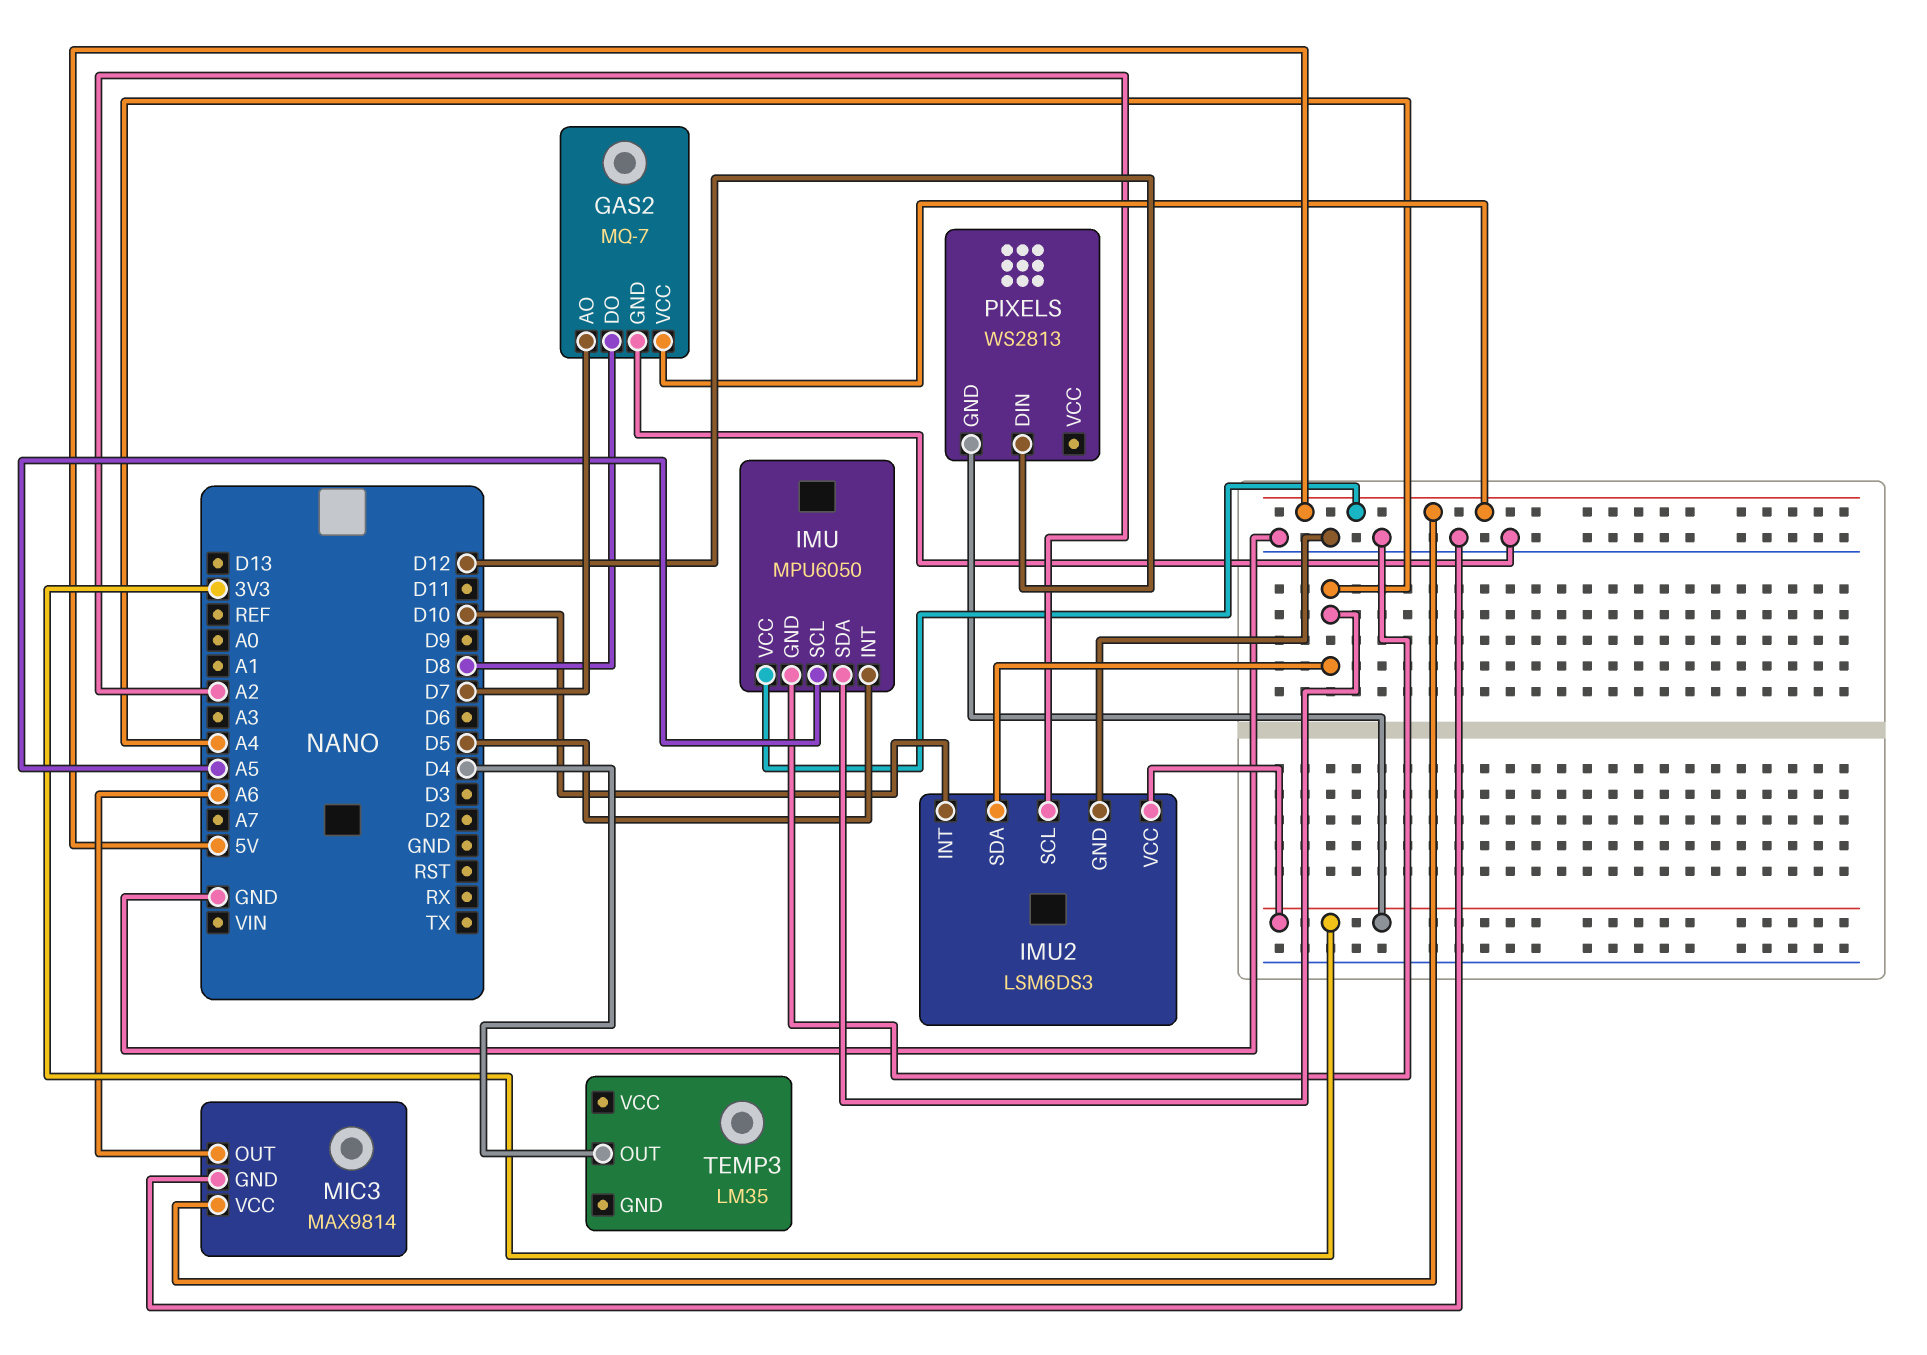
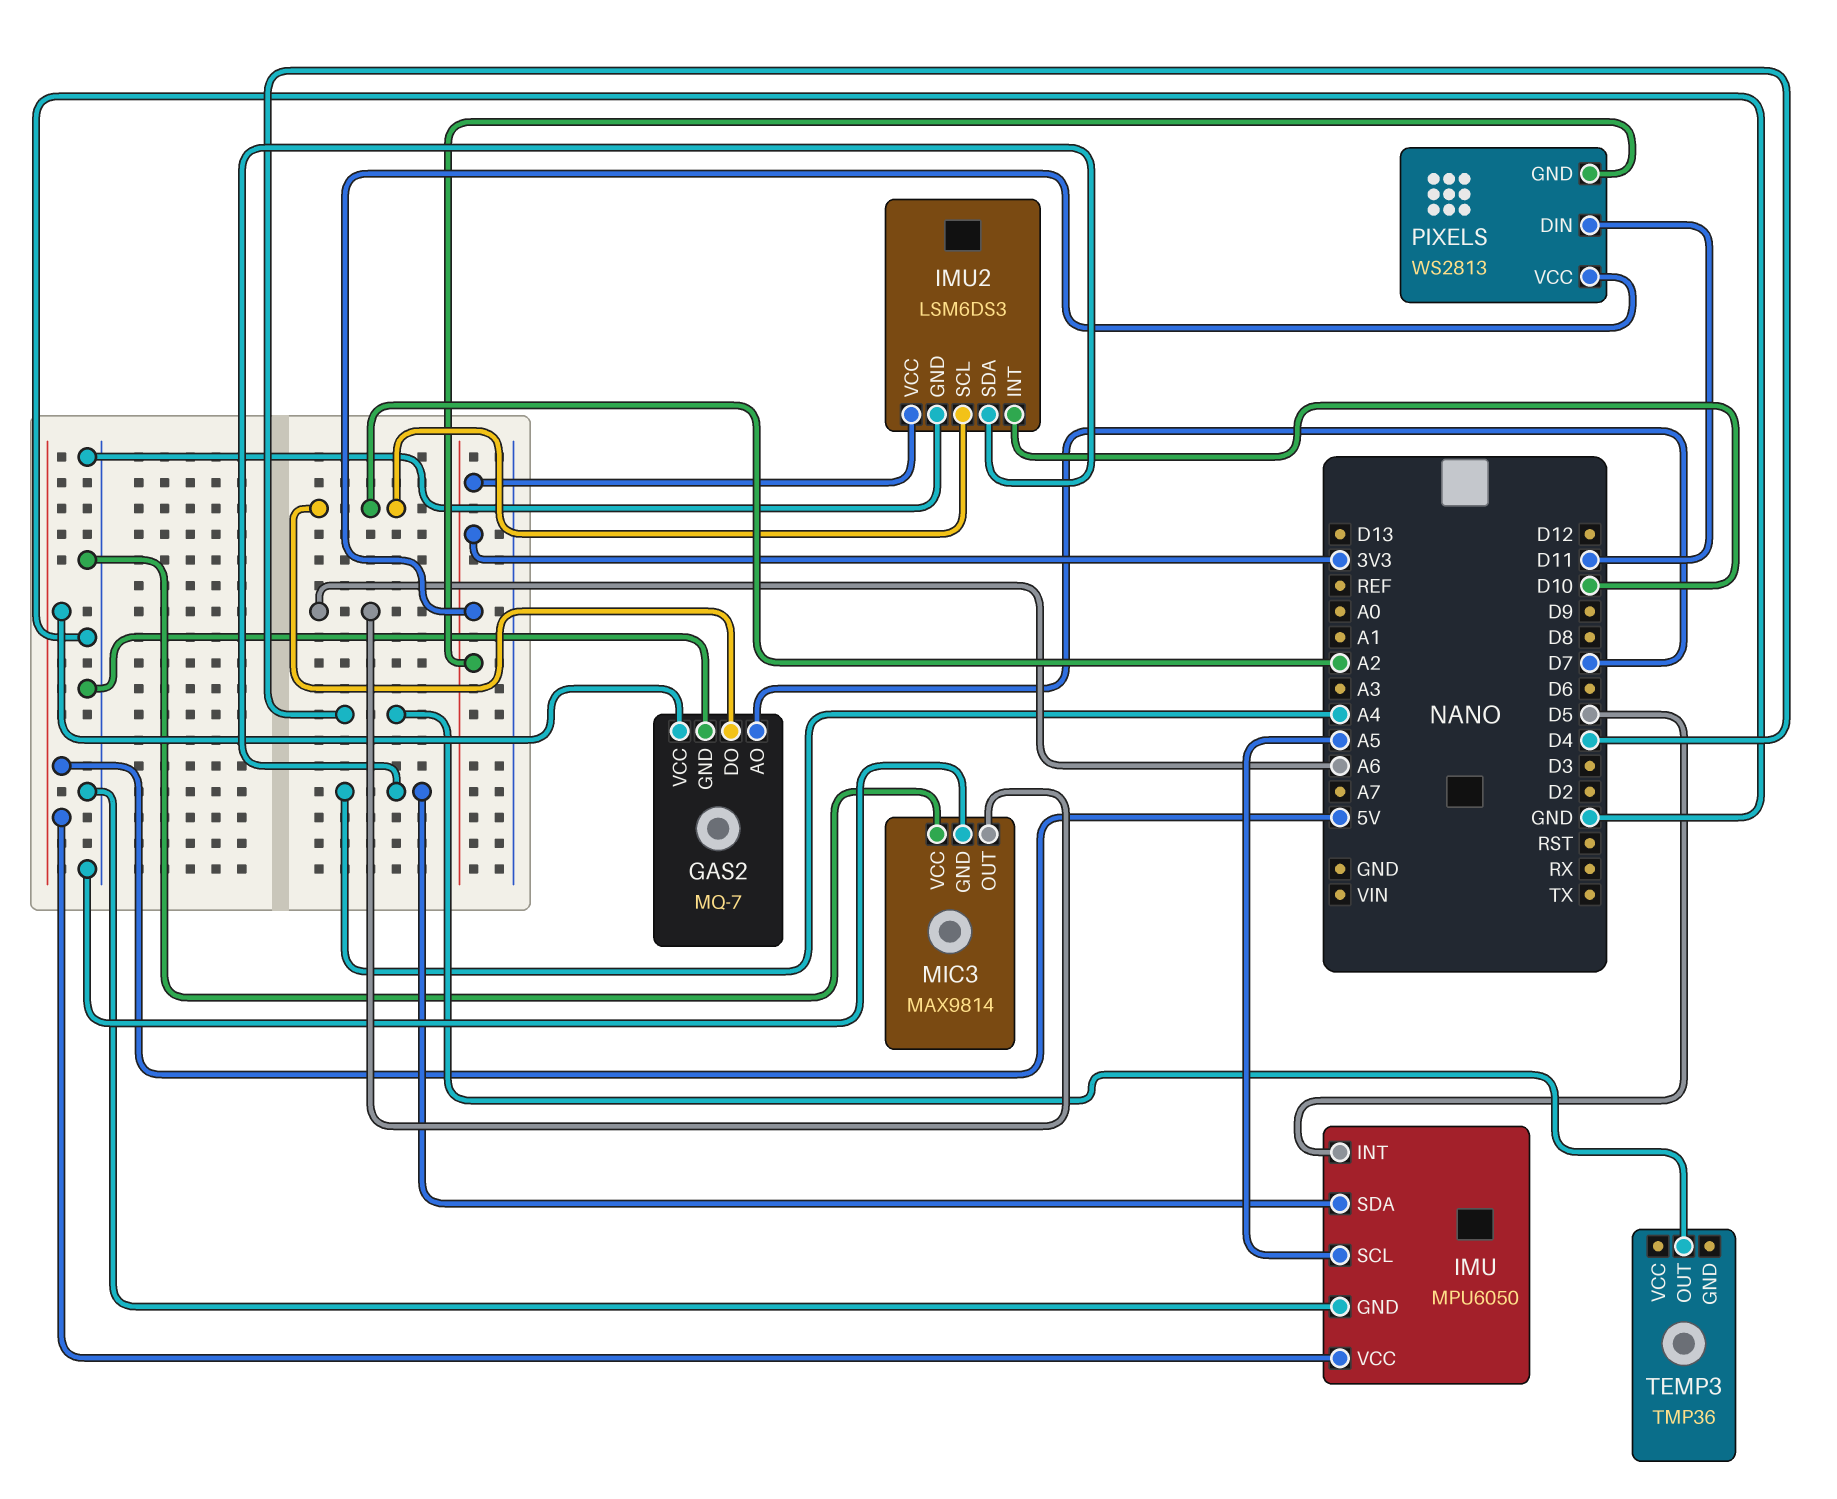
GAS2 pin DO: D8 -> A2
MIC3 pin VCC: 5V -> GND
PIXELS pin DIN: D12 -> D11
PIXELS pin VCC: none -> 3V3
TEMP3: LM35 -> TMP36

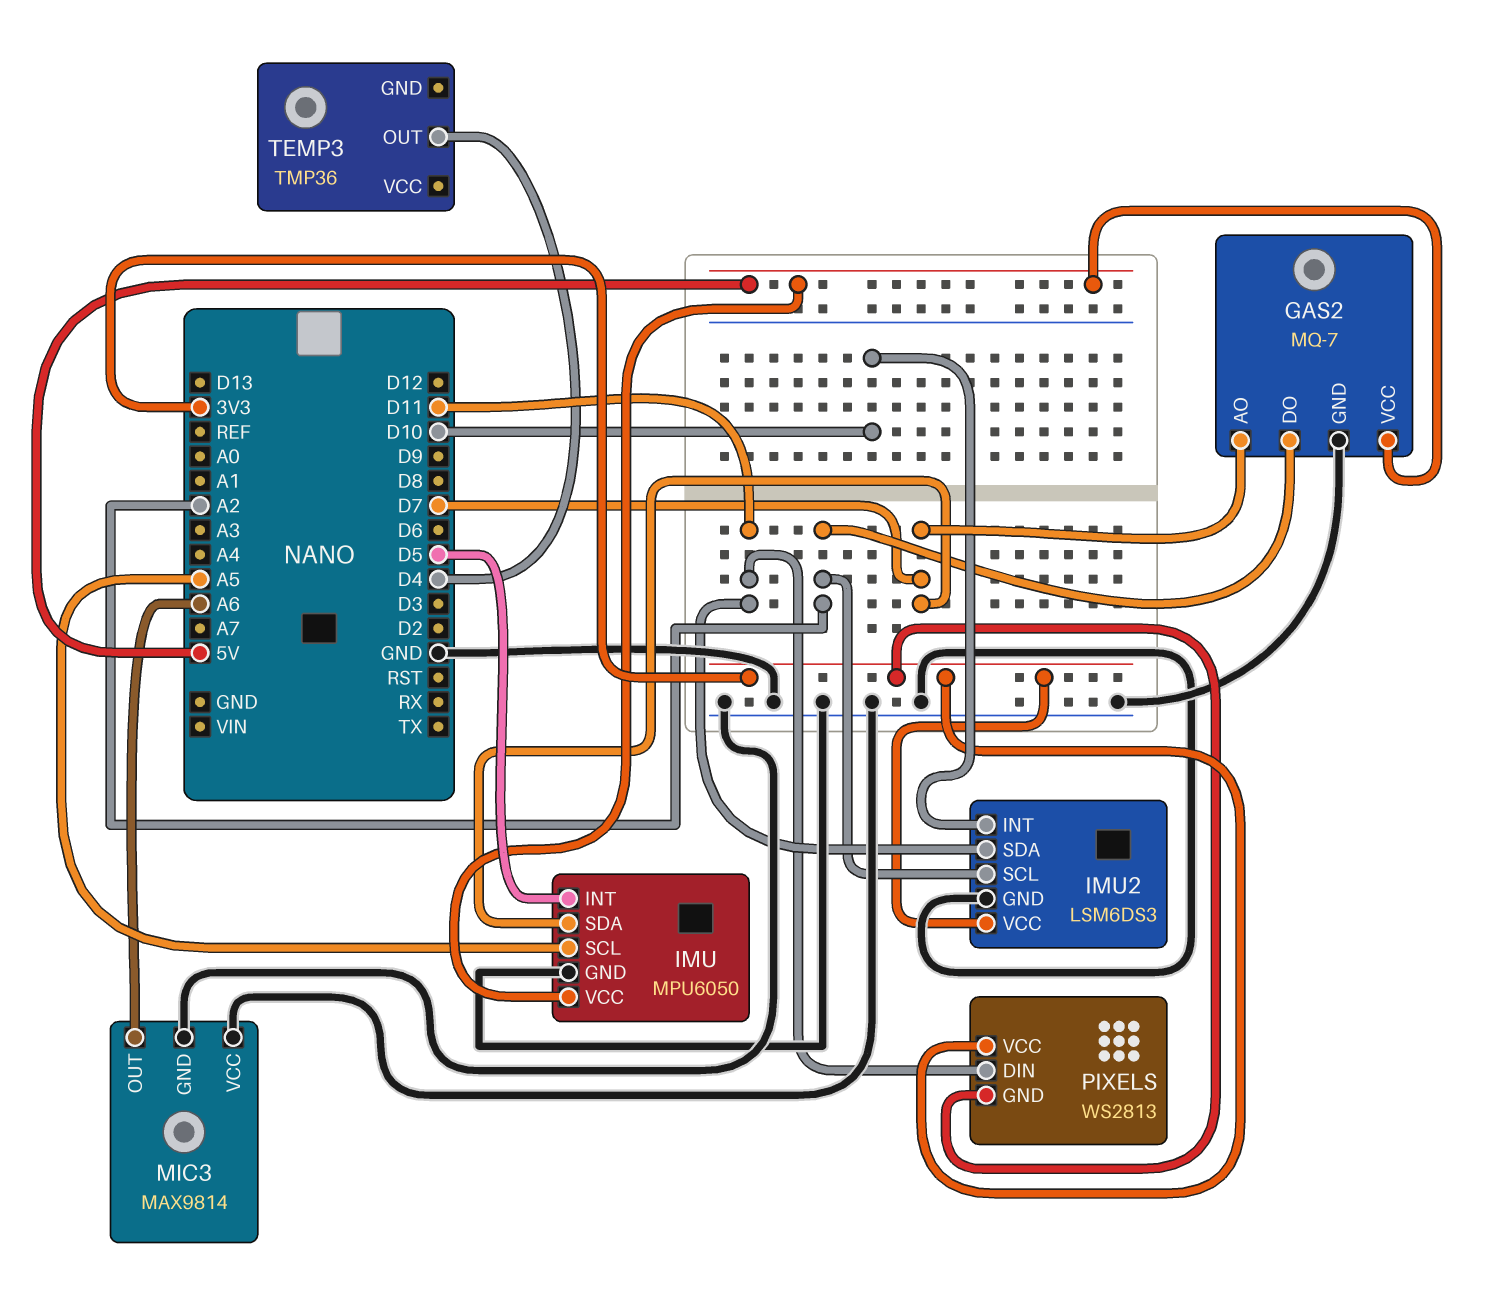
IMU pin SDA: A4 -> D7
IMU2 pin SDA: A4 -> D11

